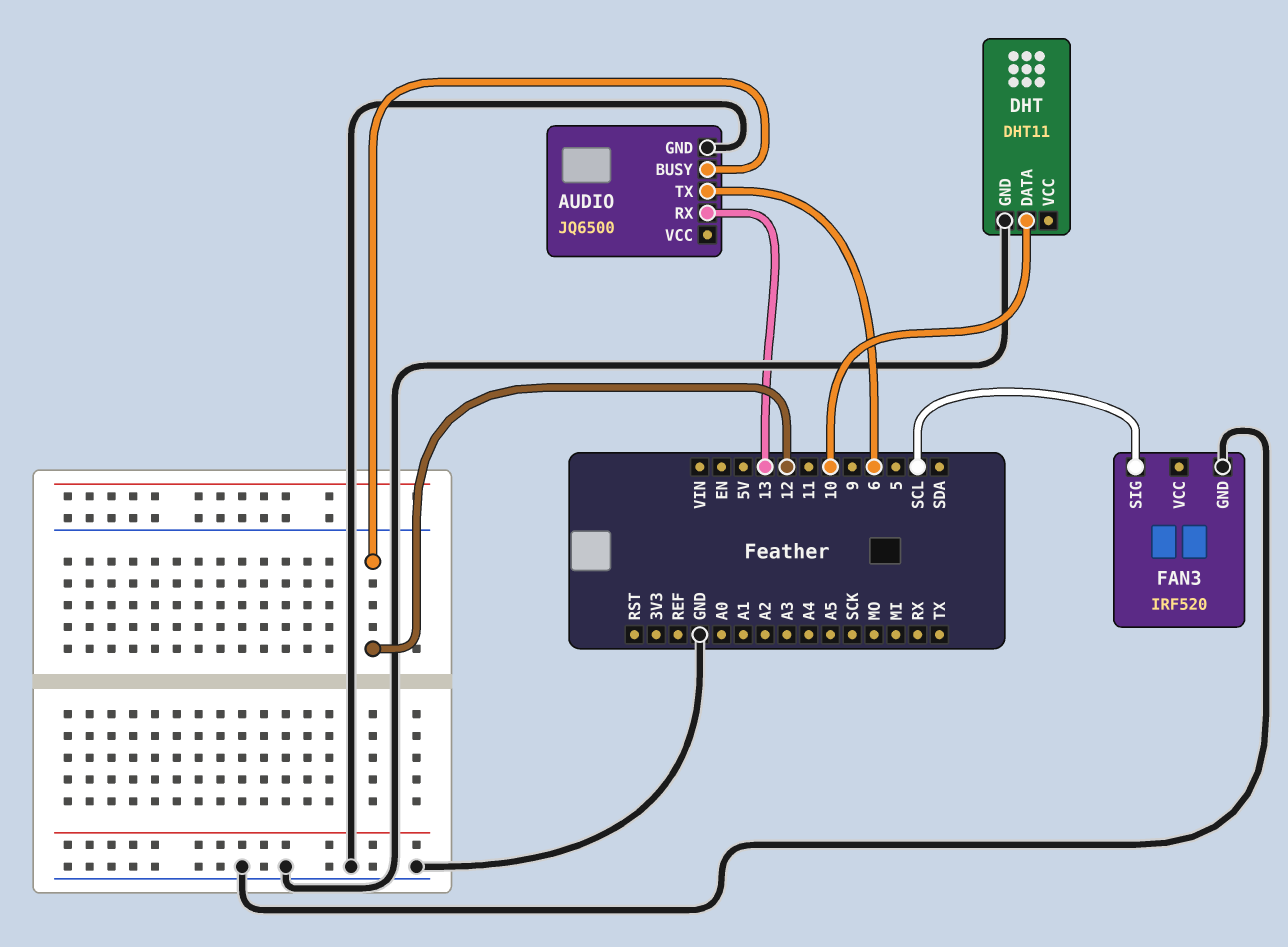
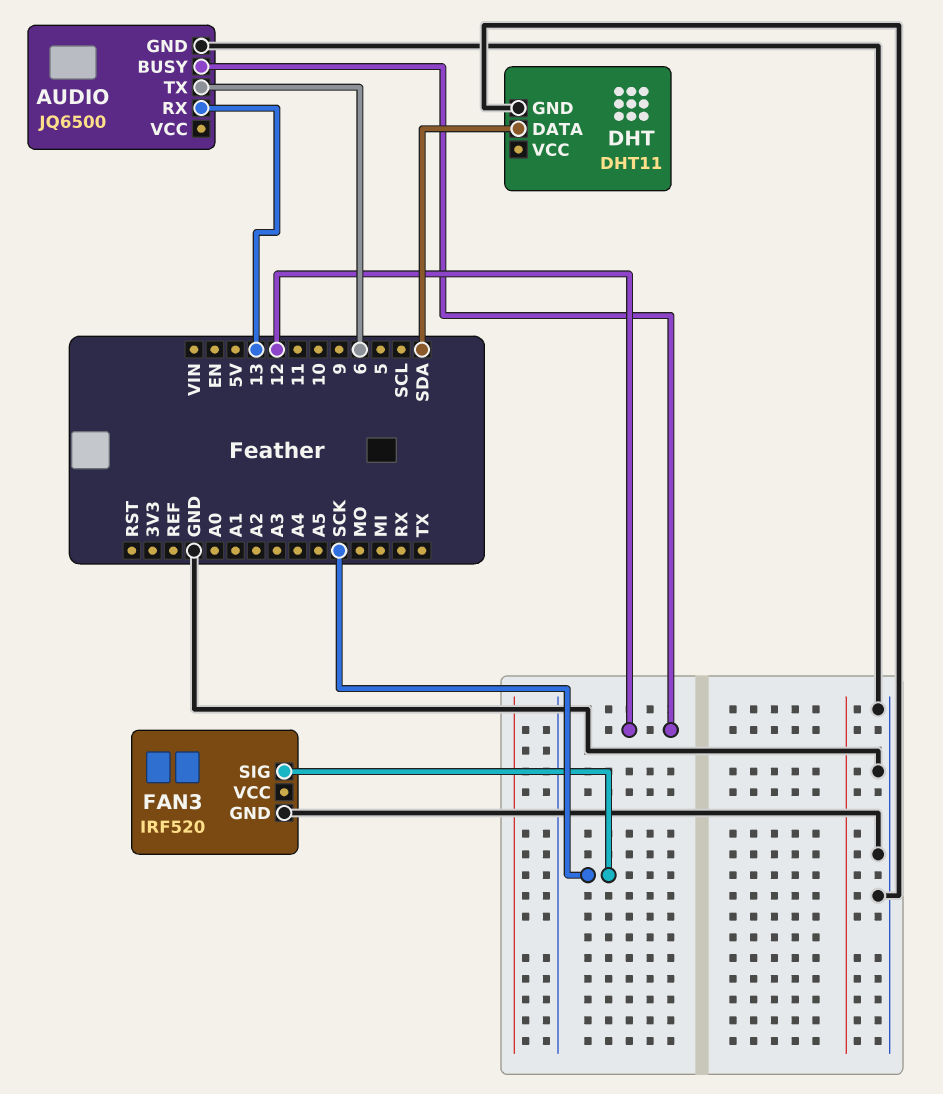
DHT pin DATA: 10 -> SDA
FAN3 pin SIG: SCL -> SCK

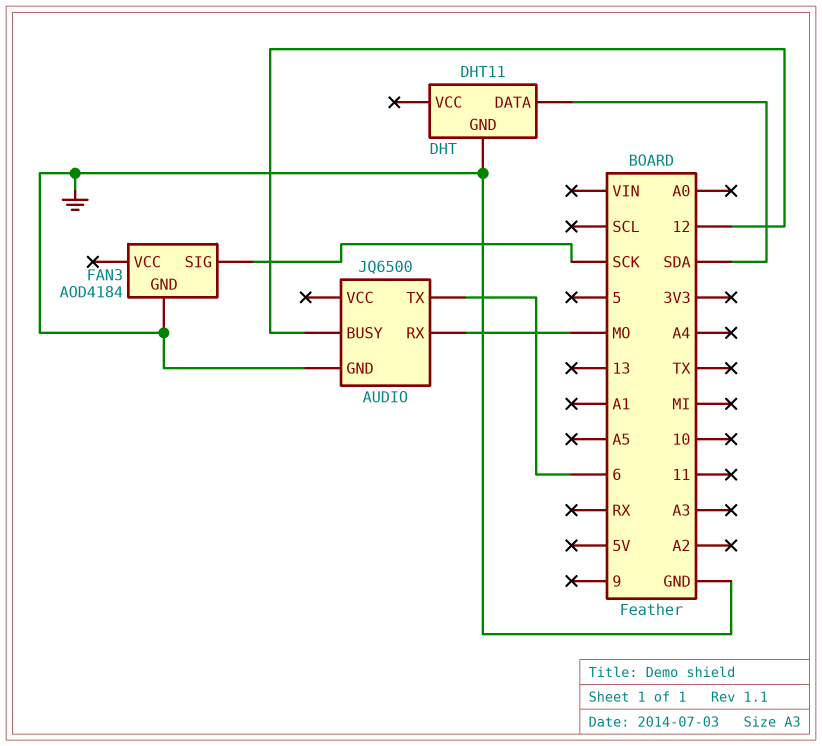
AUDIO pin RX: 13 -> MO
FAN3: IRF520 -> AOD4184

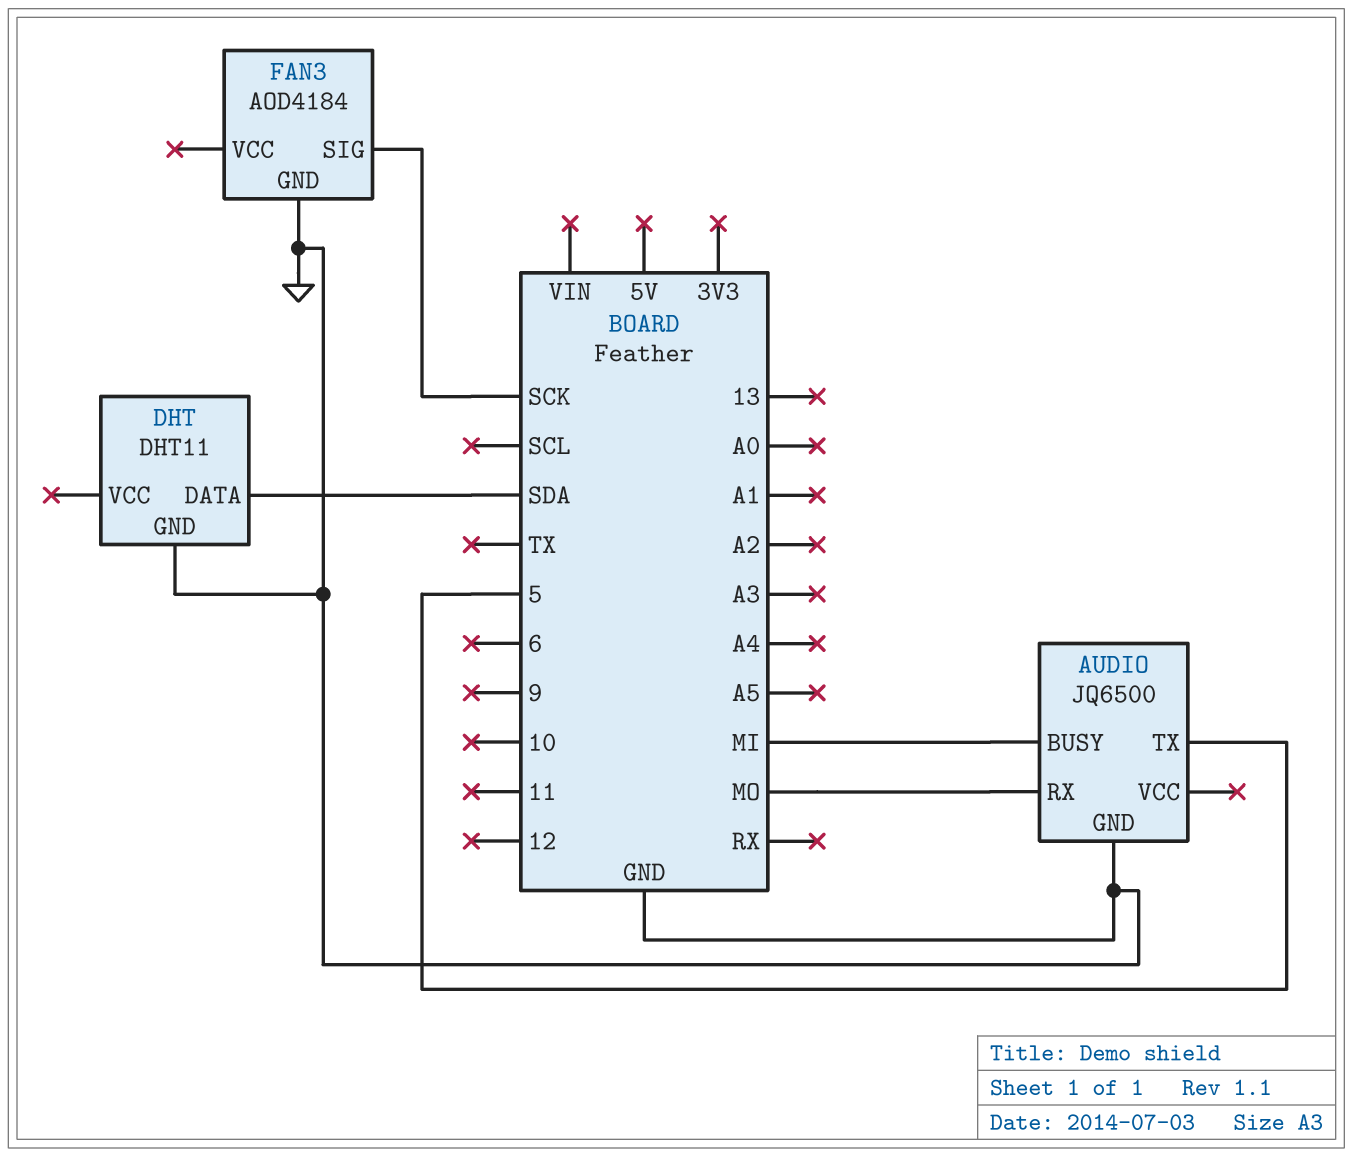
AUDIO pin BUSY: 12 -> MI
AUDIO pin TX: 6 -> 5

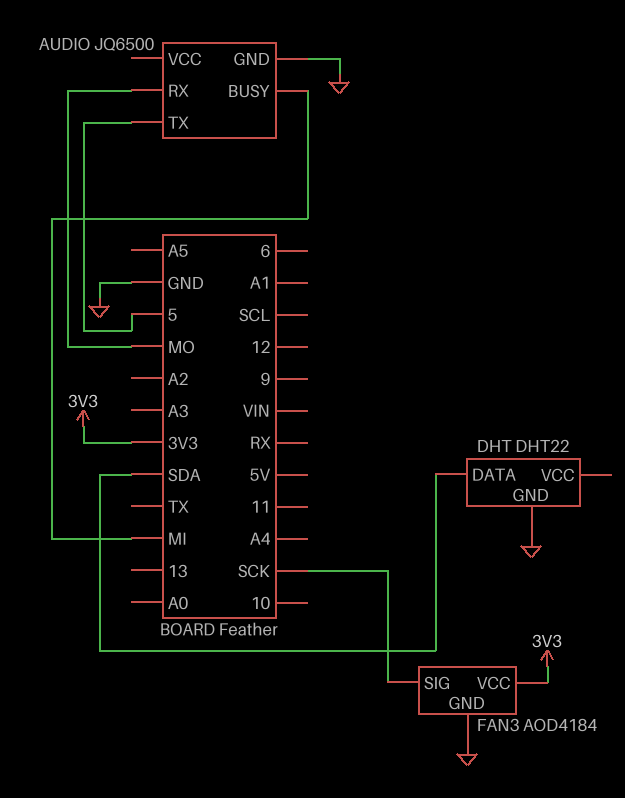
DHT: DHT11 -> DHT22
FAN3 pin VCC: none -> 3V3

